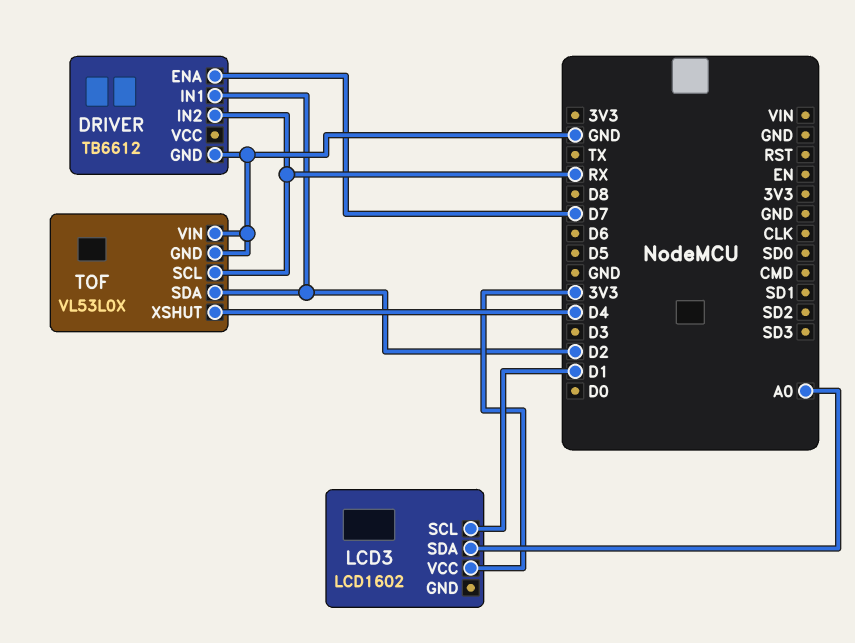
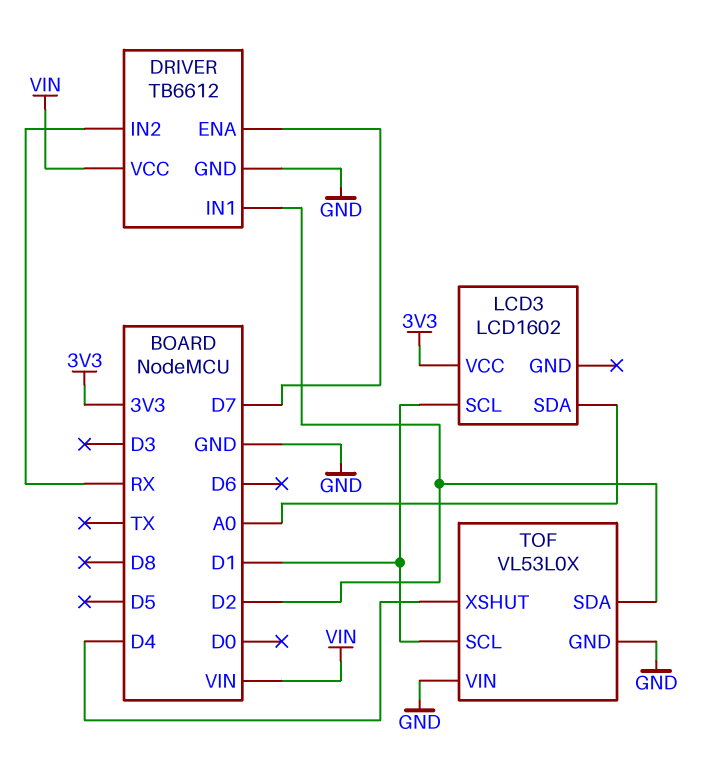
DRIVER pin VCC: none -> VIN
TOF pin SCL: RX -> D1

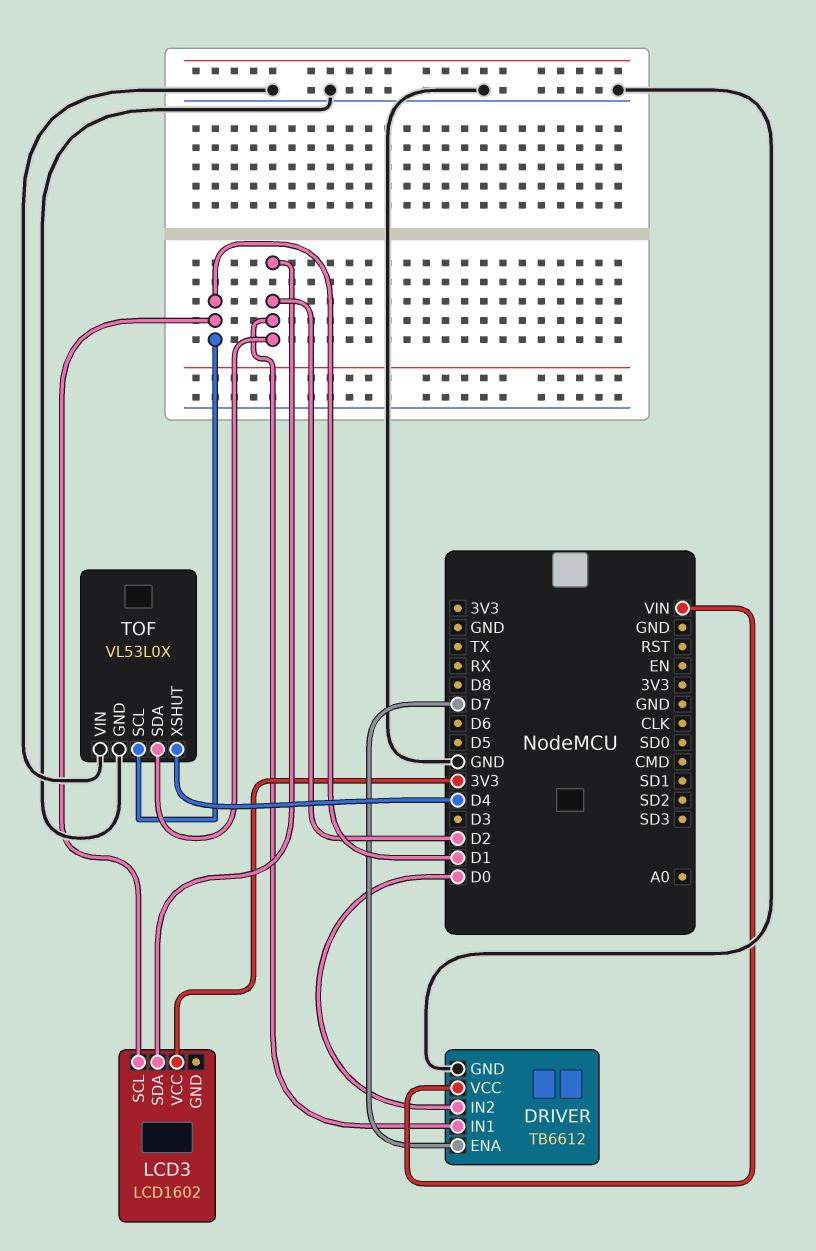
DRIVER pin IN2: RX -> D0
LCD3 pin SDA: A0 -> D2

